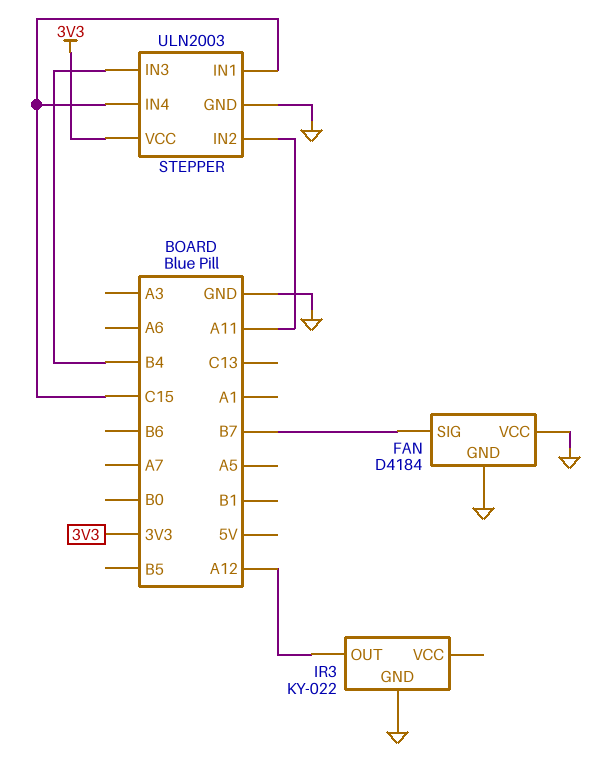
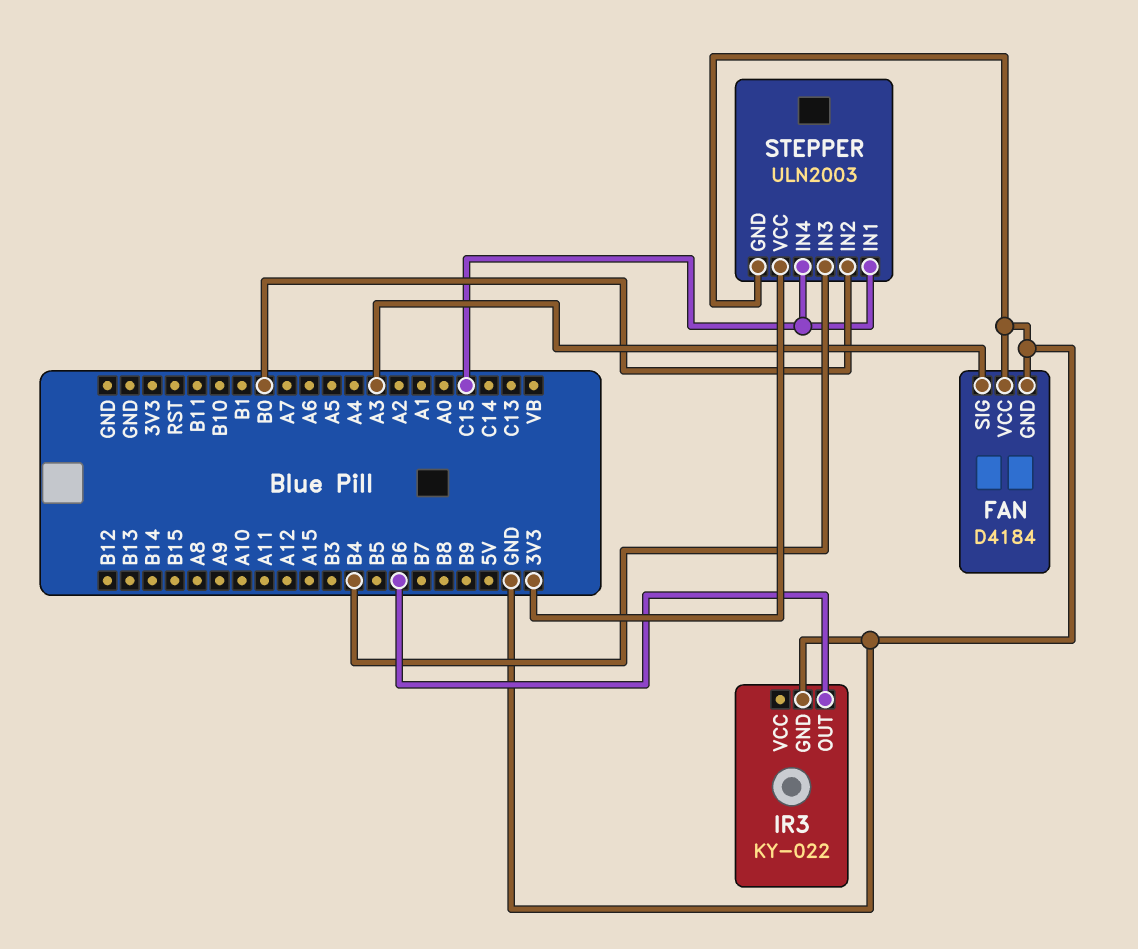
FAN pin SIG: B7 -> A3
IR3 pin OUT: A12 -> B6
STEPPER pin IN2: A11 -> B0

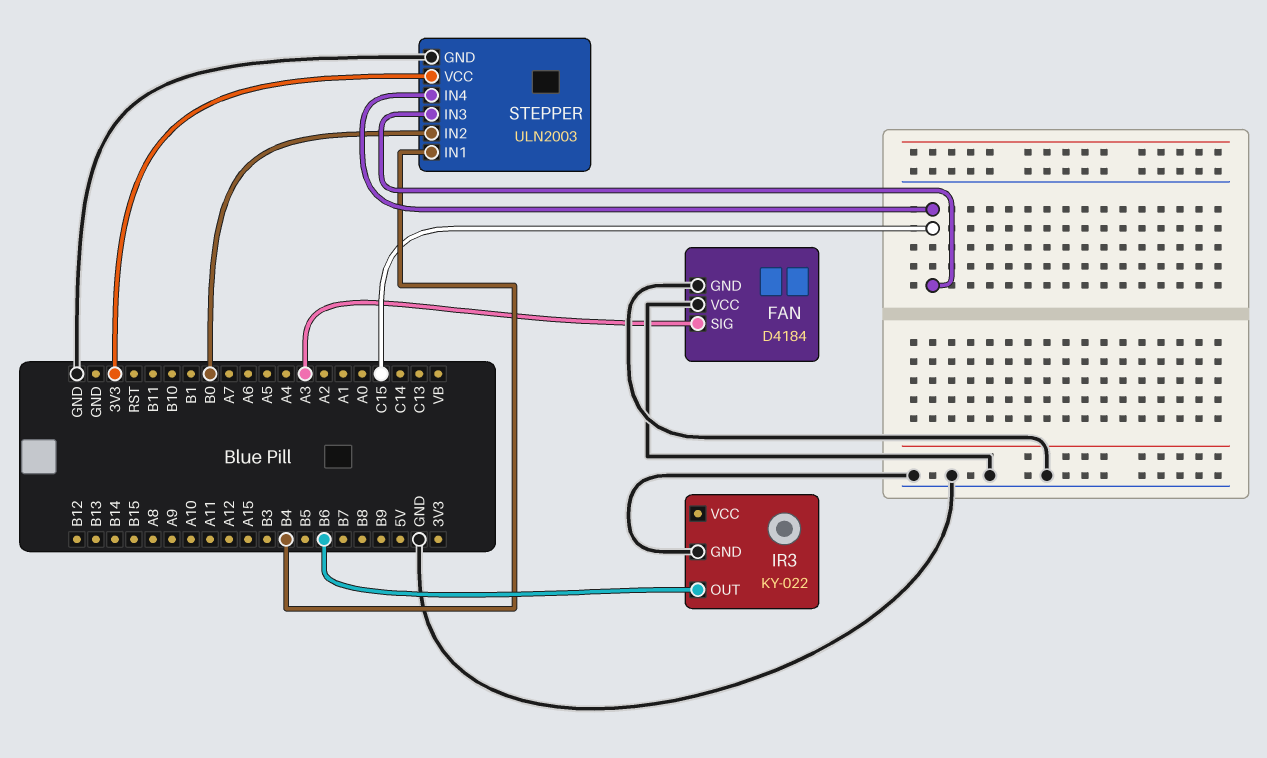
STEPPER pin IN1: C15 -> B4
STEPPER pin IN3: B4 -> C15

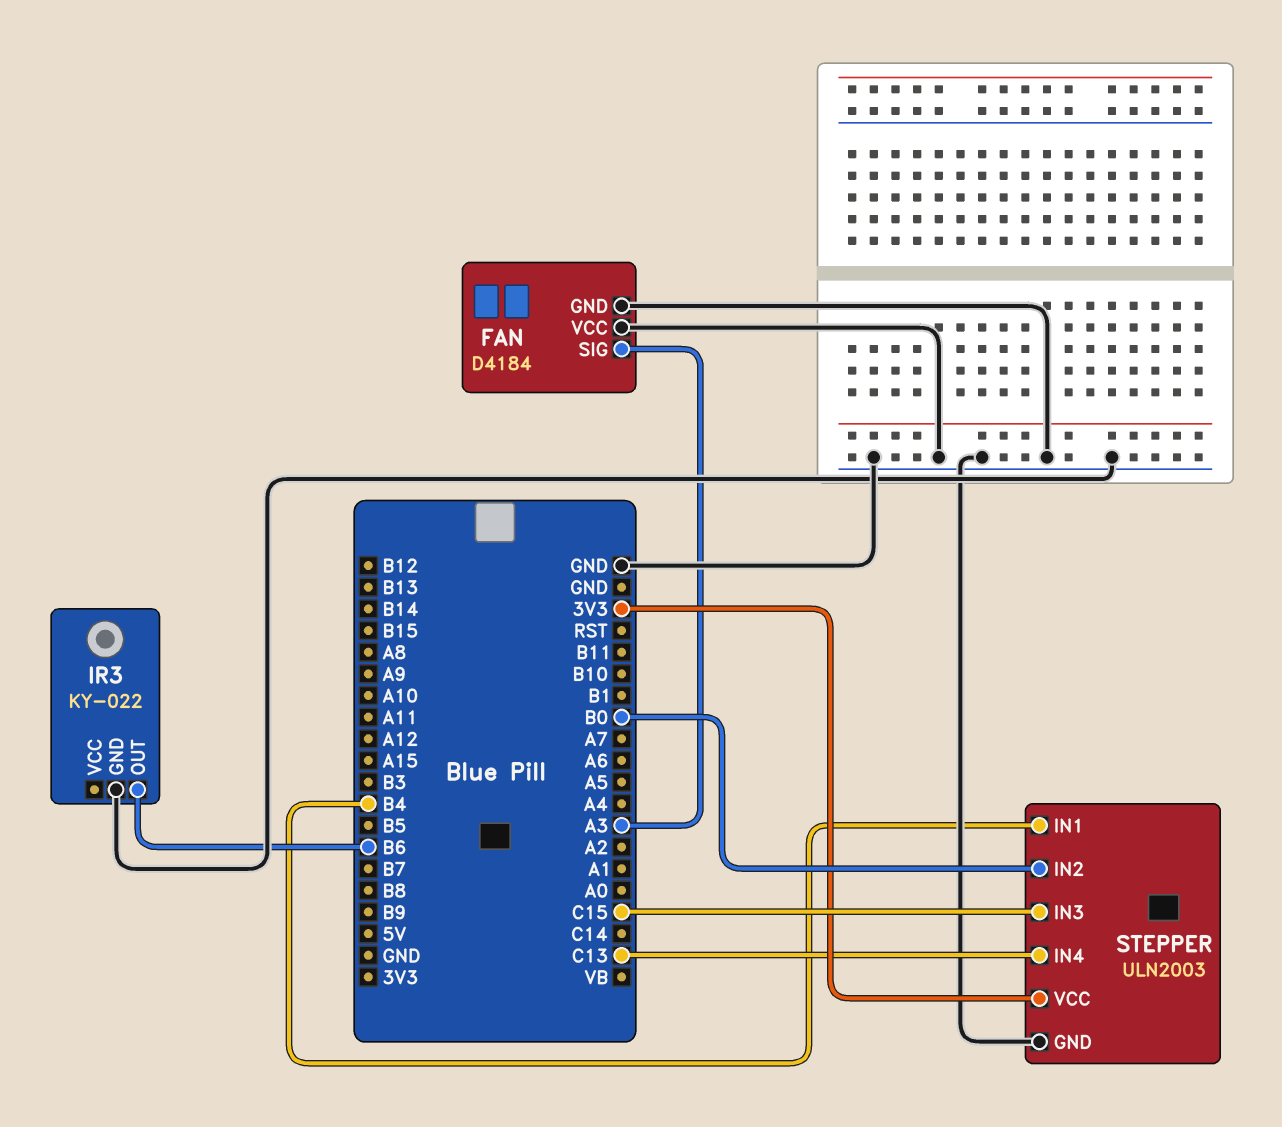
STEPPER pin IN4: C15 -> C13

